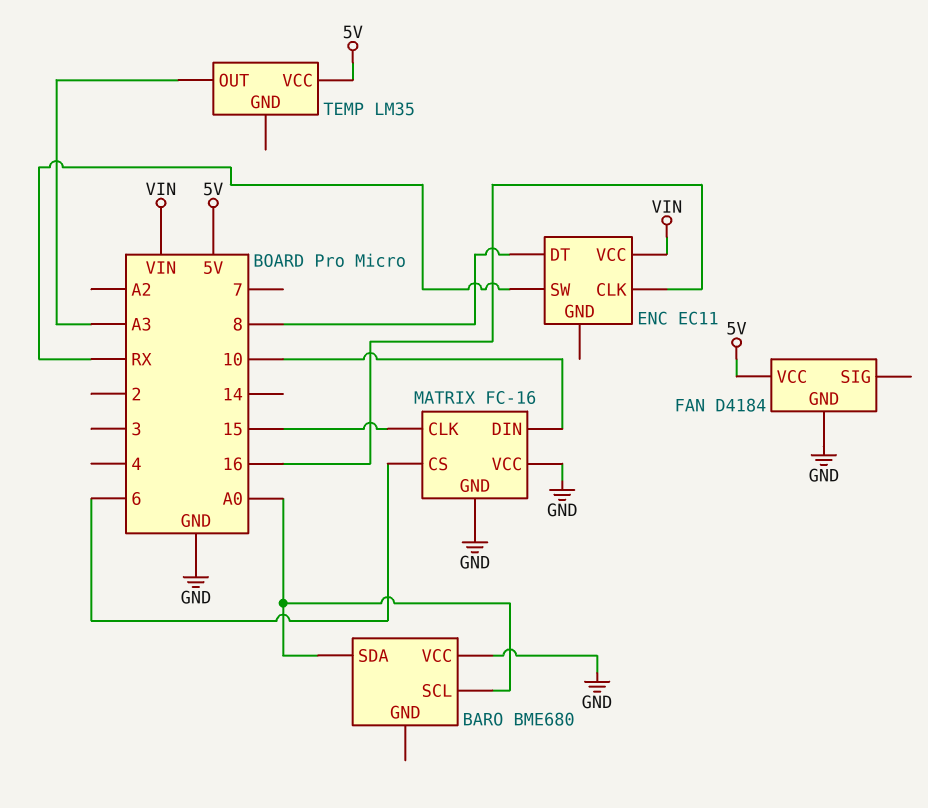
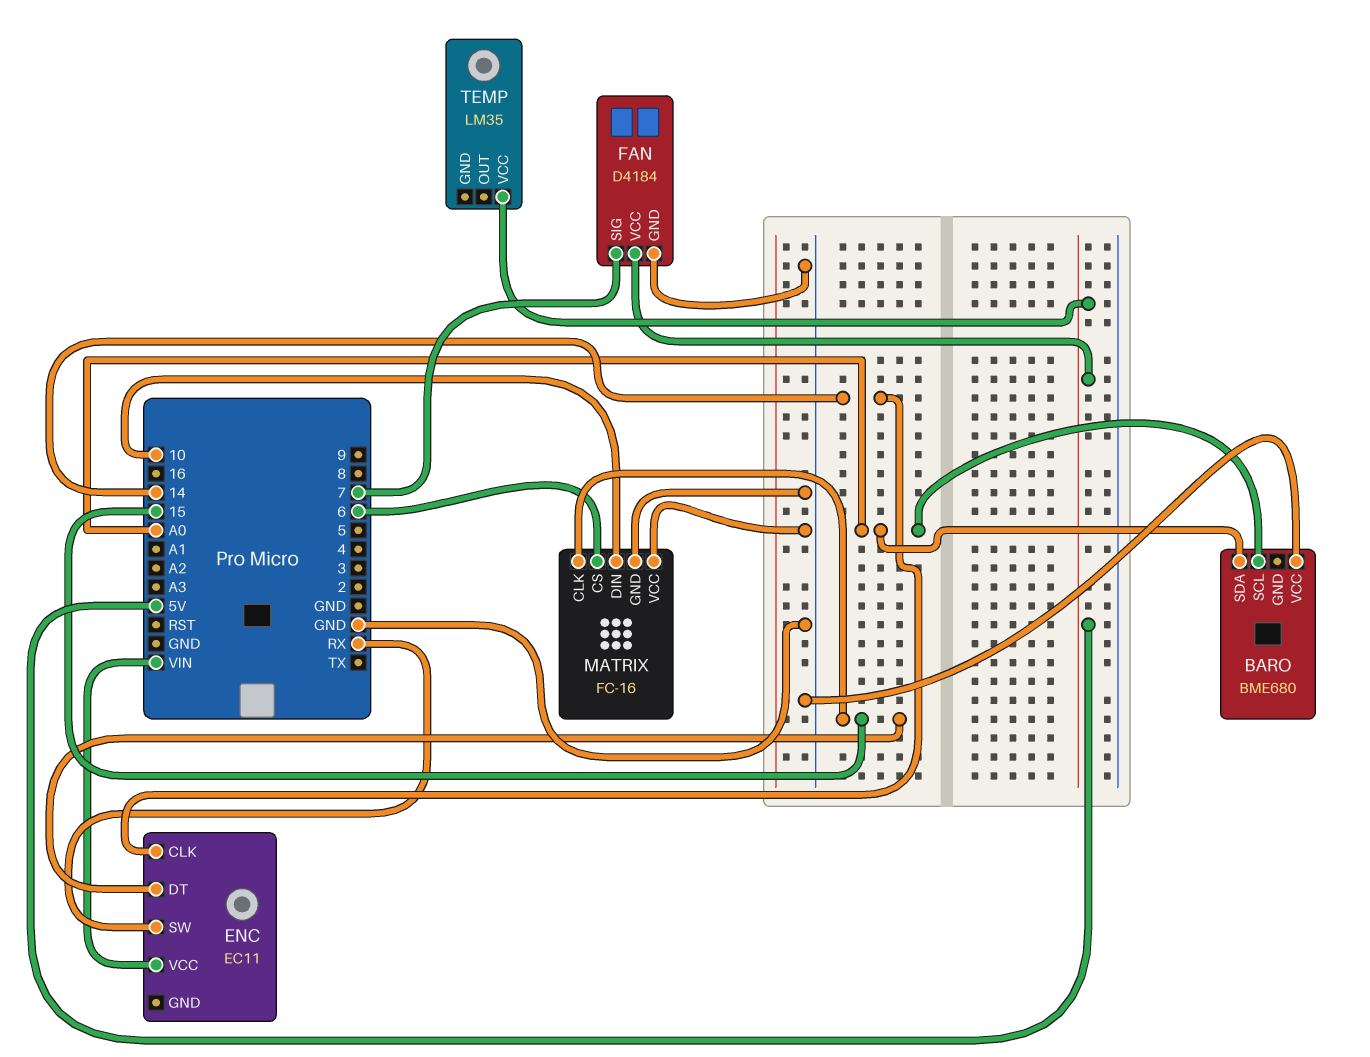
ENC pin CLK: 16 -> 14
ENC pin DT: 8 -> 15
FAN pin SIG: none -> 7
TEMP pin OUT: A3 -> none

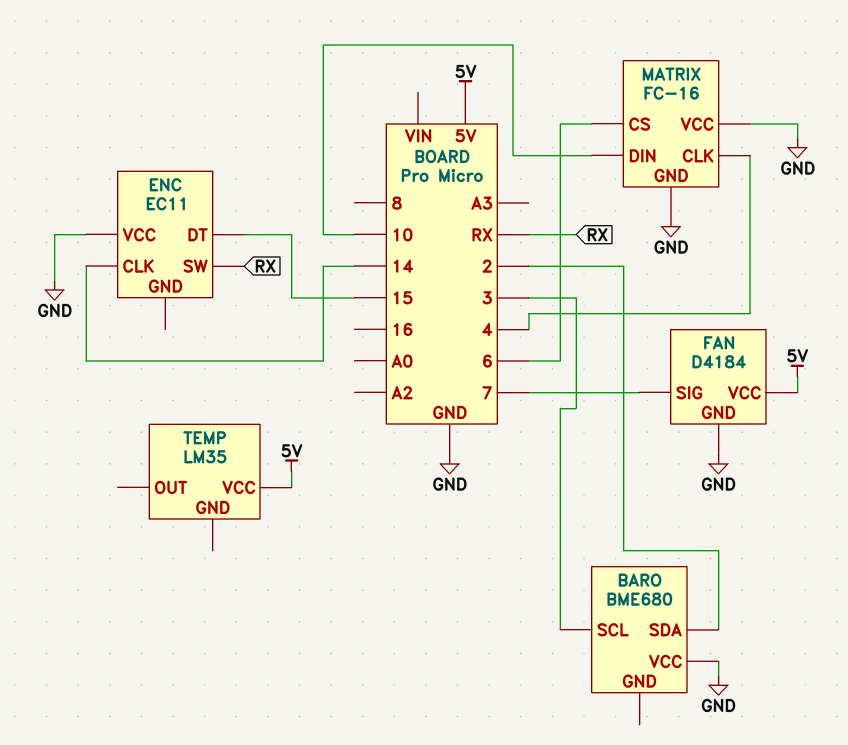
BARO pin SCL: A0 -> 3
BARO pin SDA: A0 -> 2
ENC pin VCC: VIN -> GND
MATRIX pin CLK: 15 -> 4

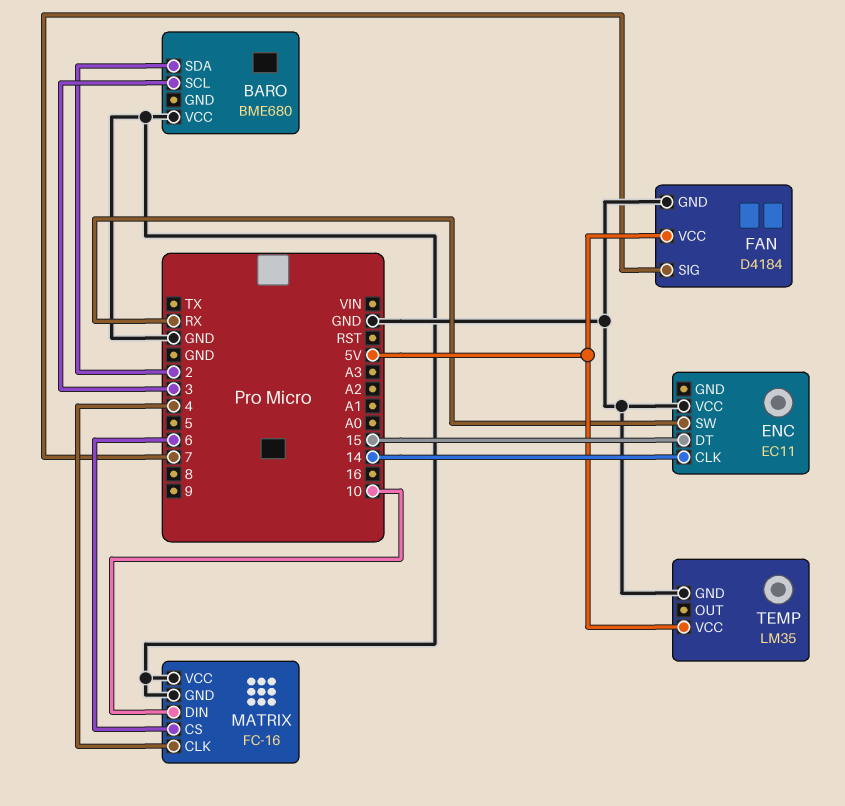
TEMP pin GND: none -> GND

